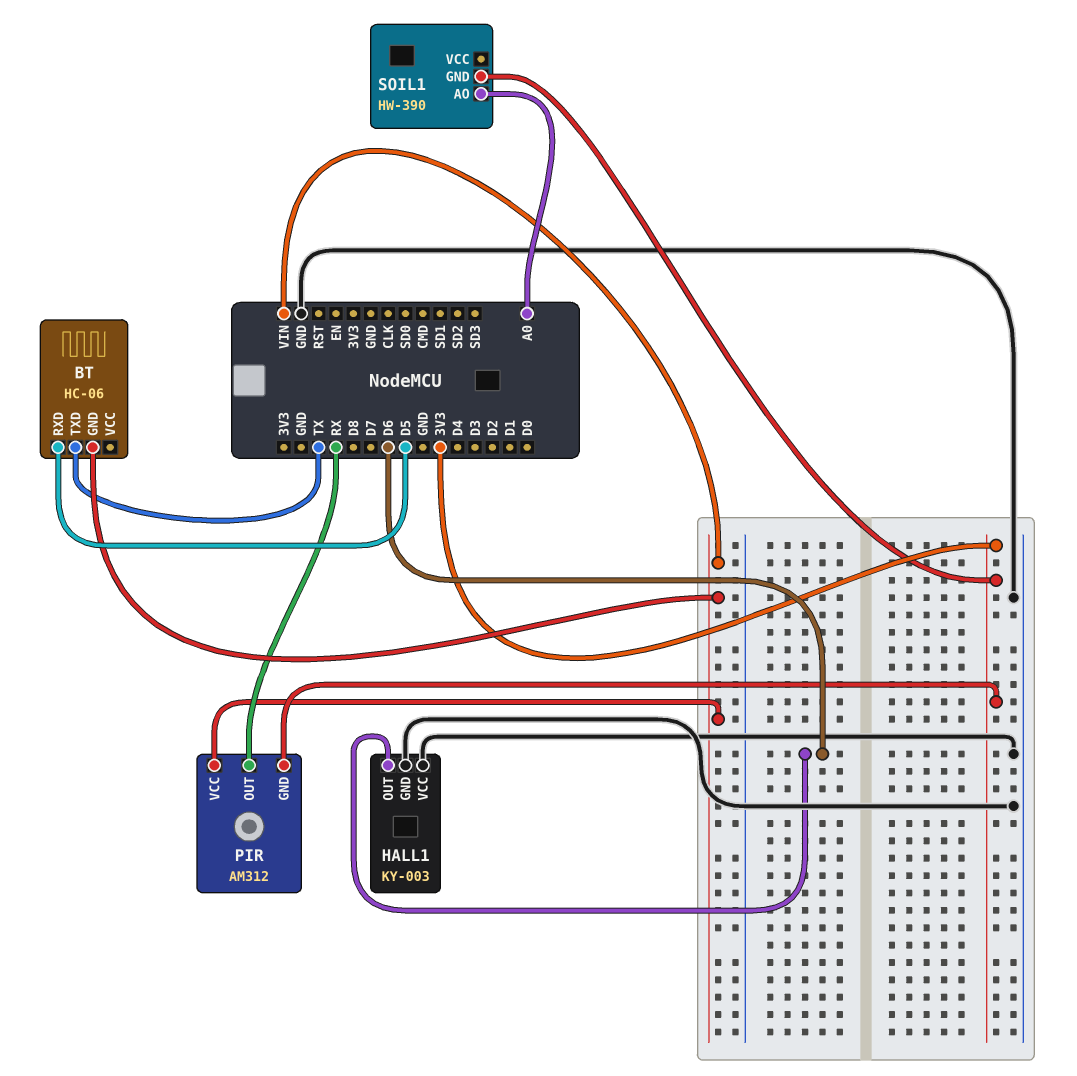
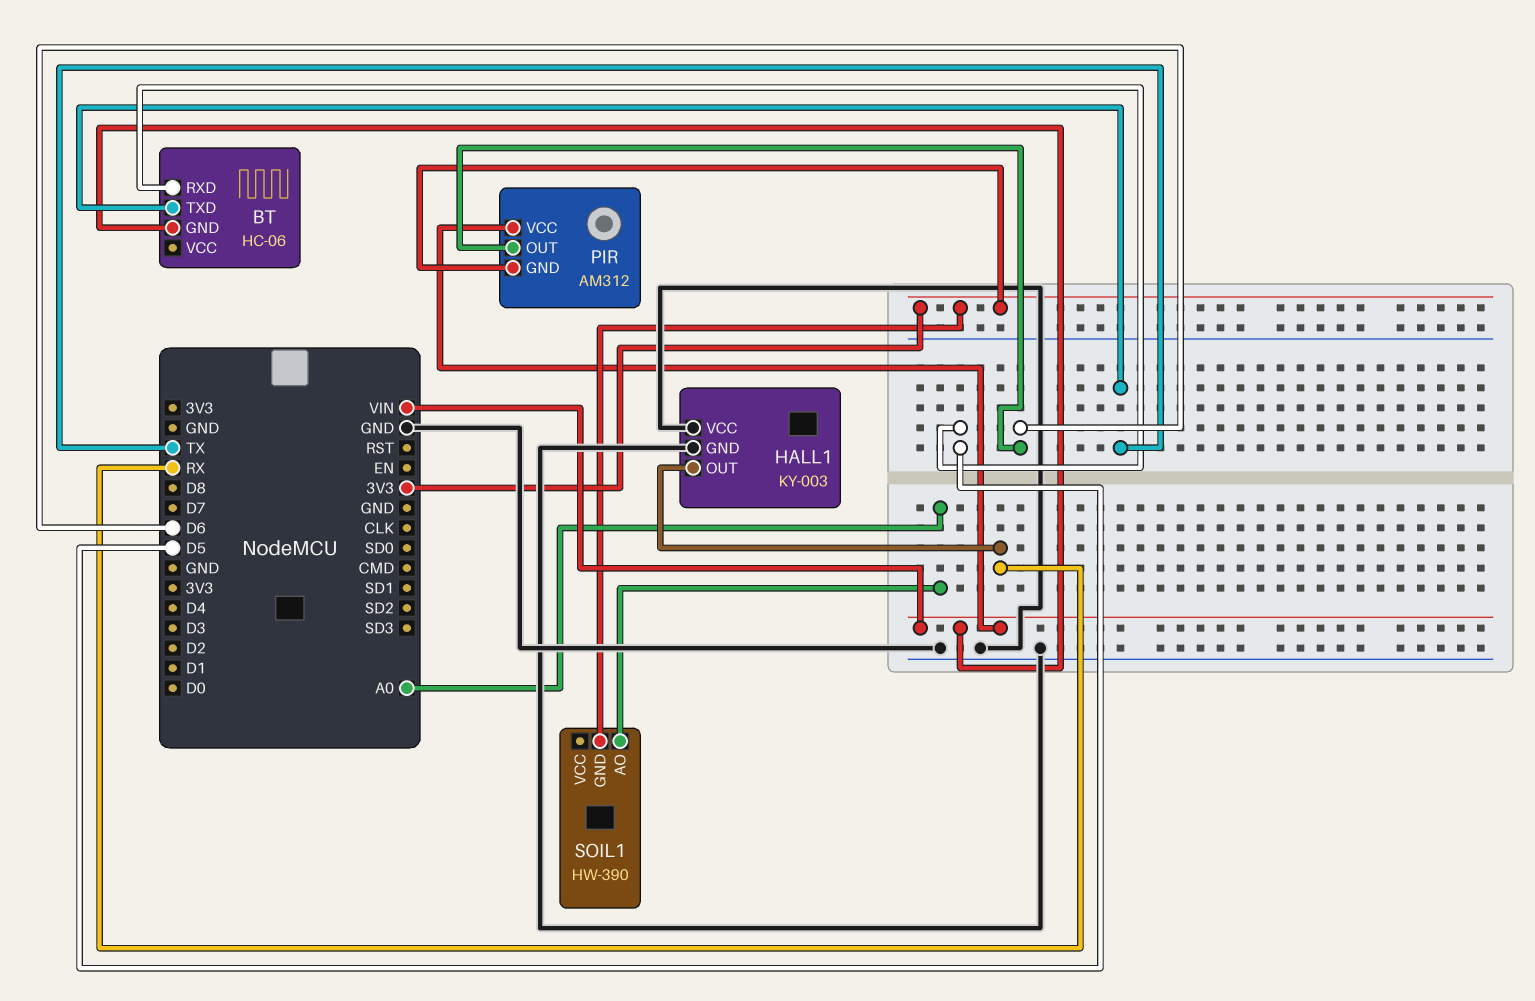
HALL1 pin OUT: D6 -> RX
PIR pin OUT: RX -> D6

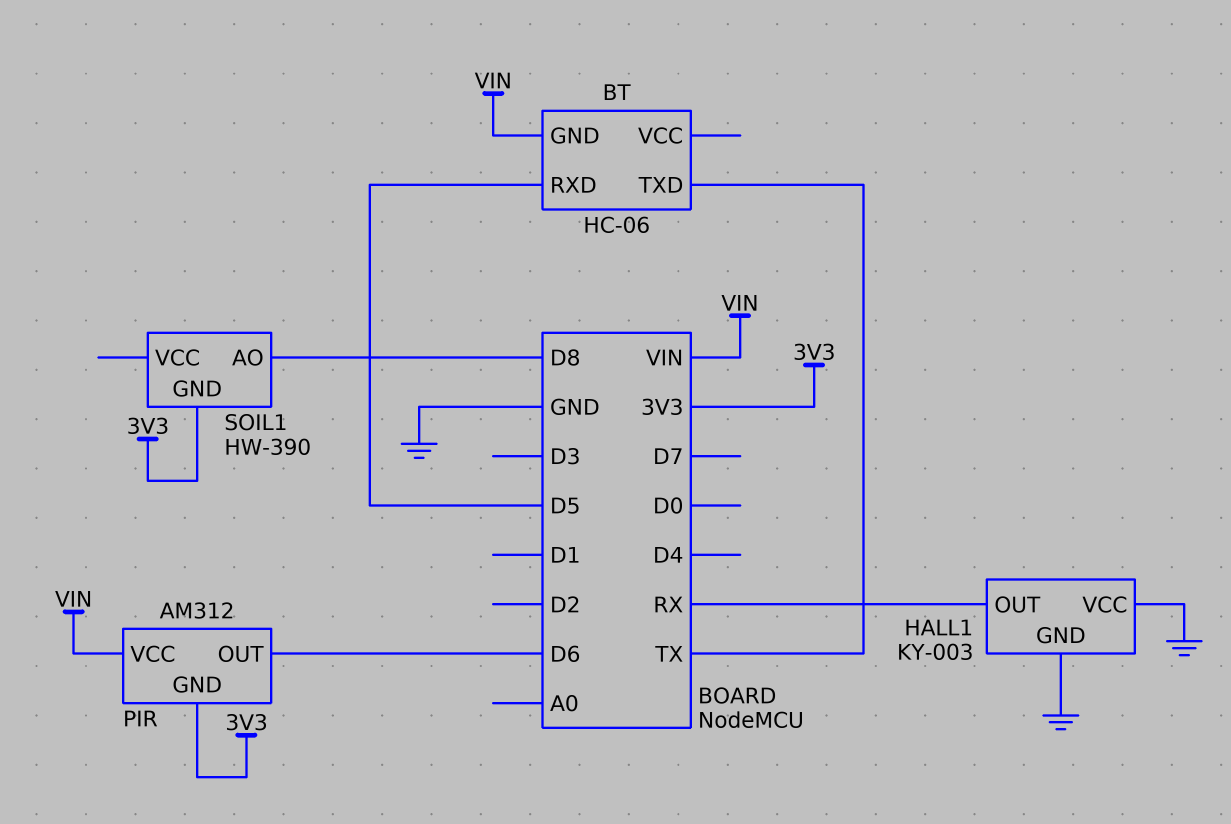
SOIL1 pin AO: A0 -> D8

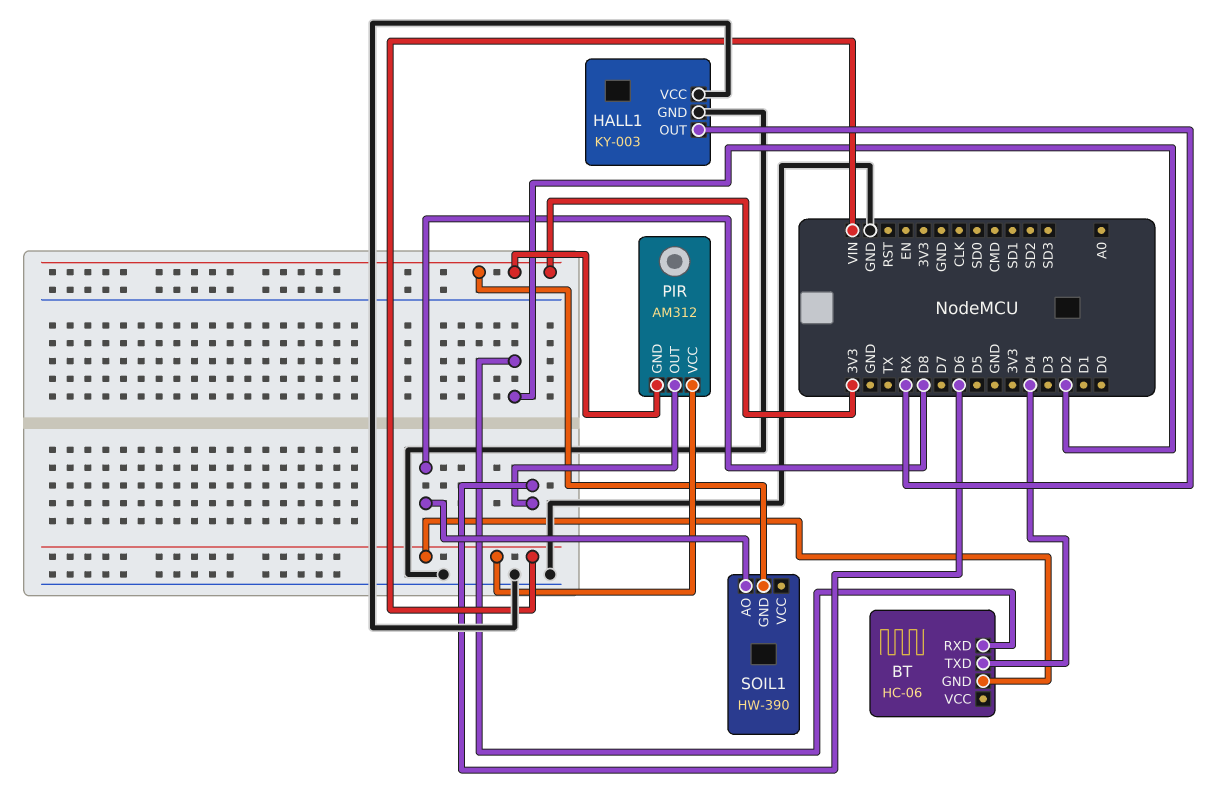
BT pin RXD: D5 -> D2
BT pin TXD: TX -> D4

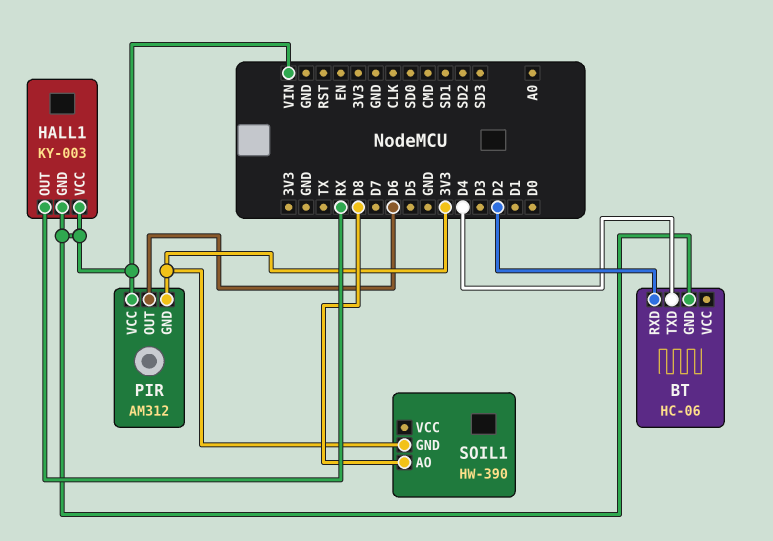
HALL1 pin GND: GND -> VIN
HALL1 pin VCC: GND -> VIN

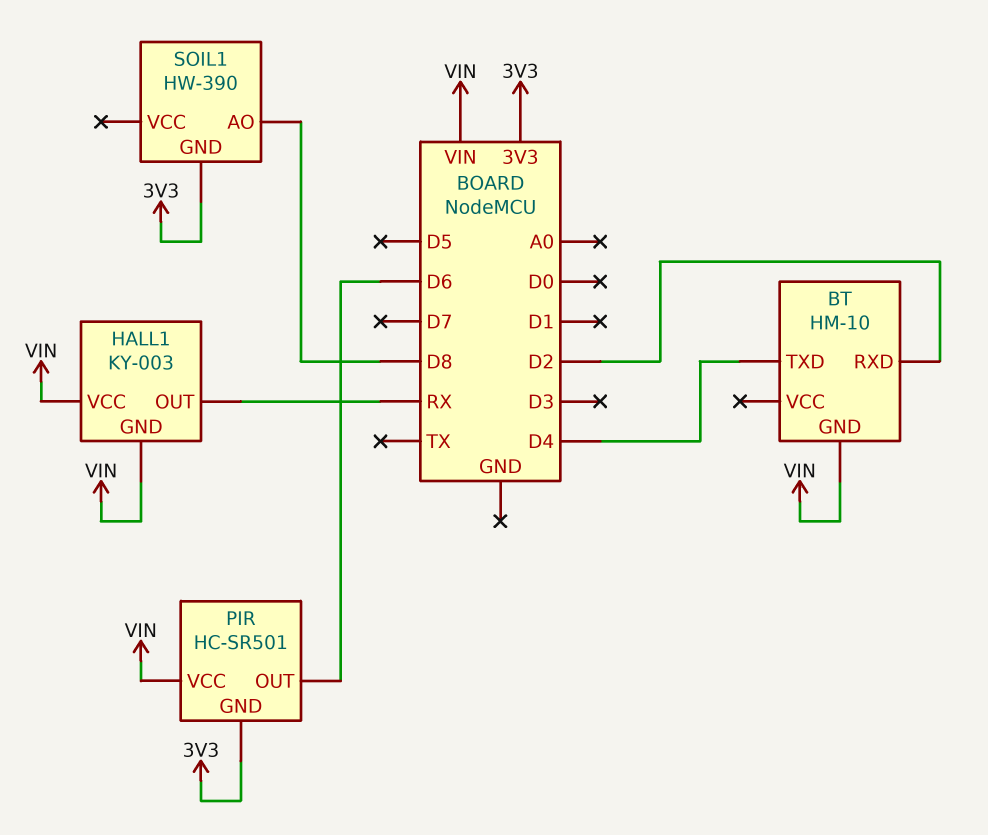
BT: HC-06 -> HM-10
PIR: AM312 -> HC-SR501

